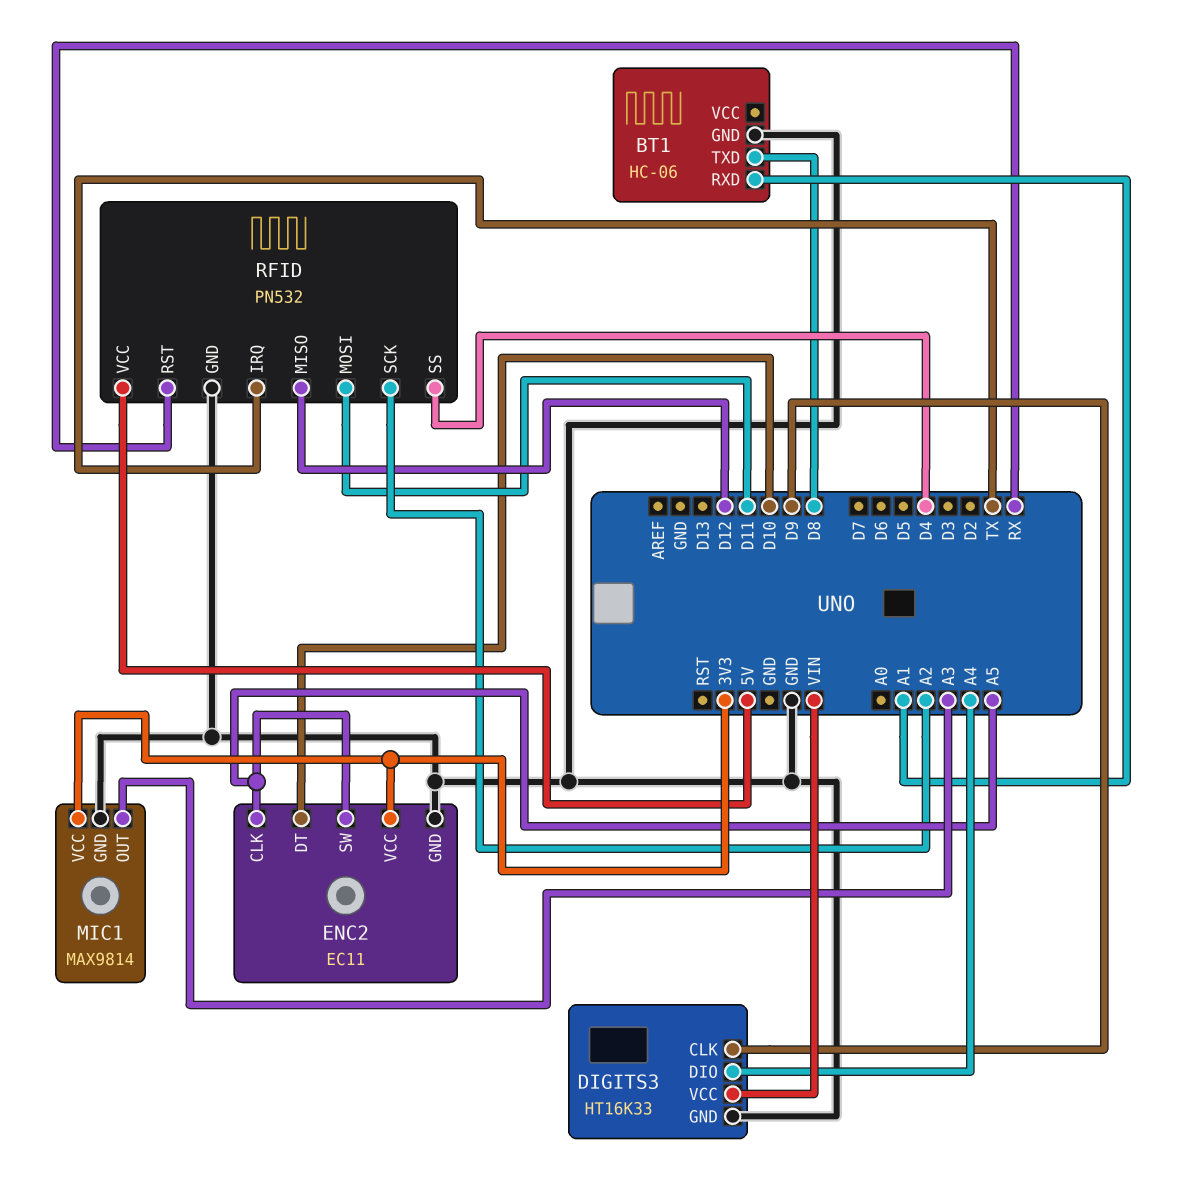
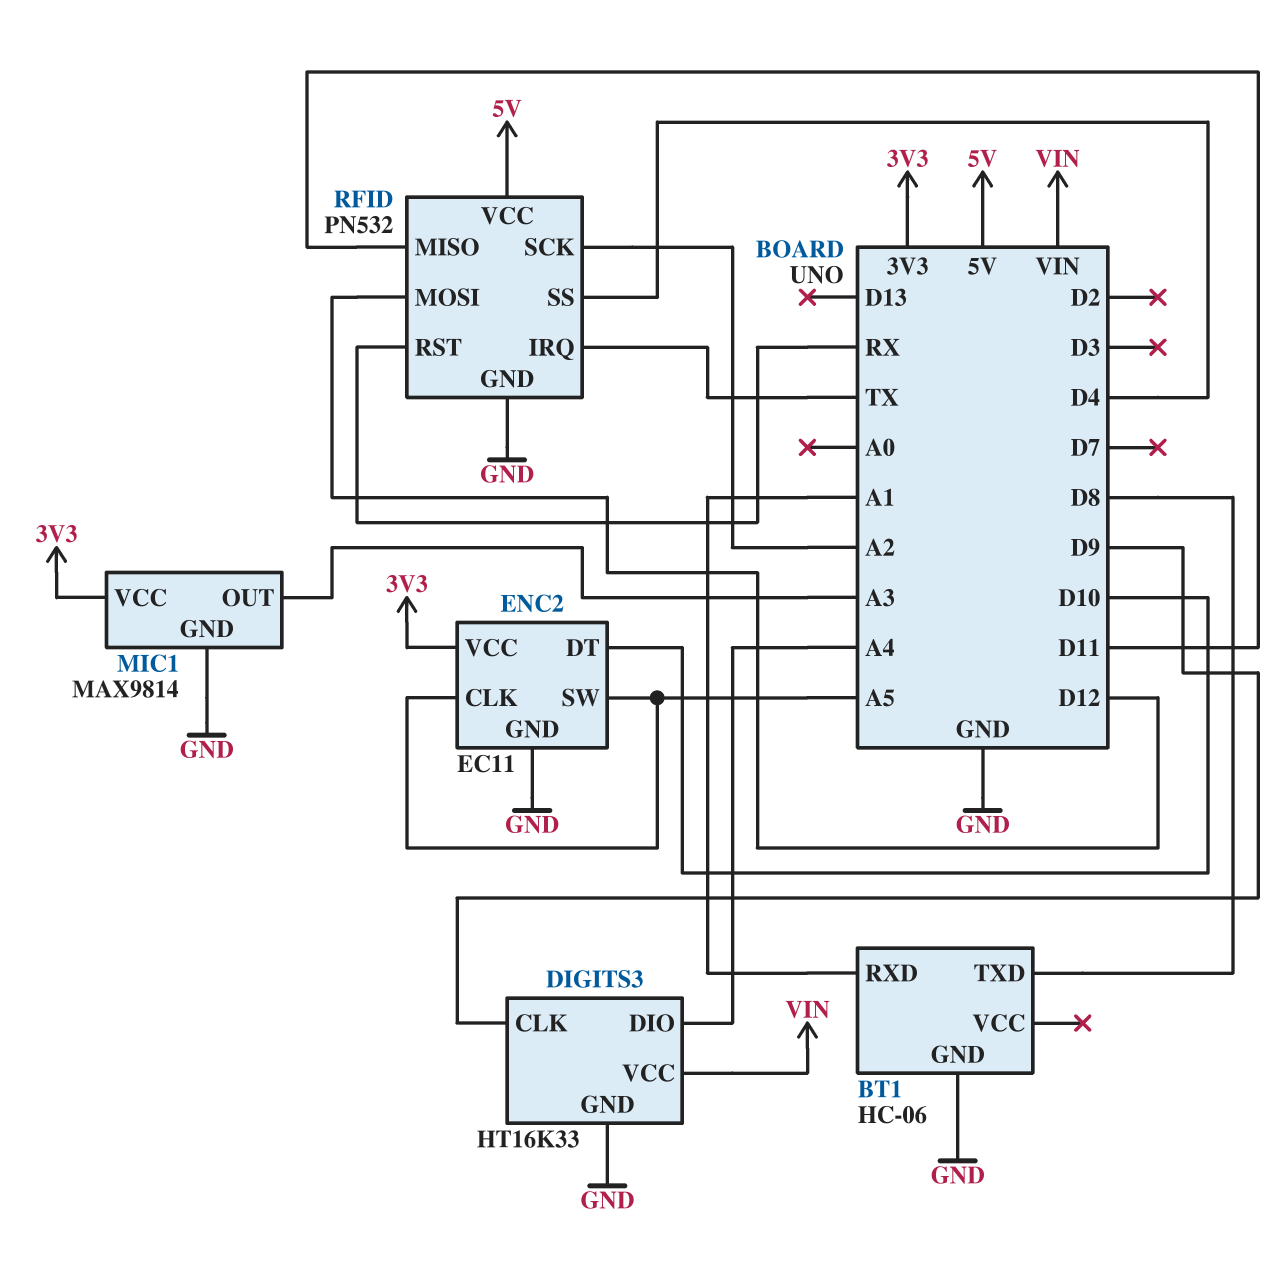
RFID pin MISO: D12 -> D11
RFID pin MOSI: D11 -> D12

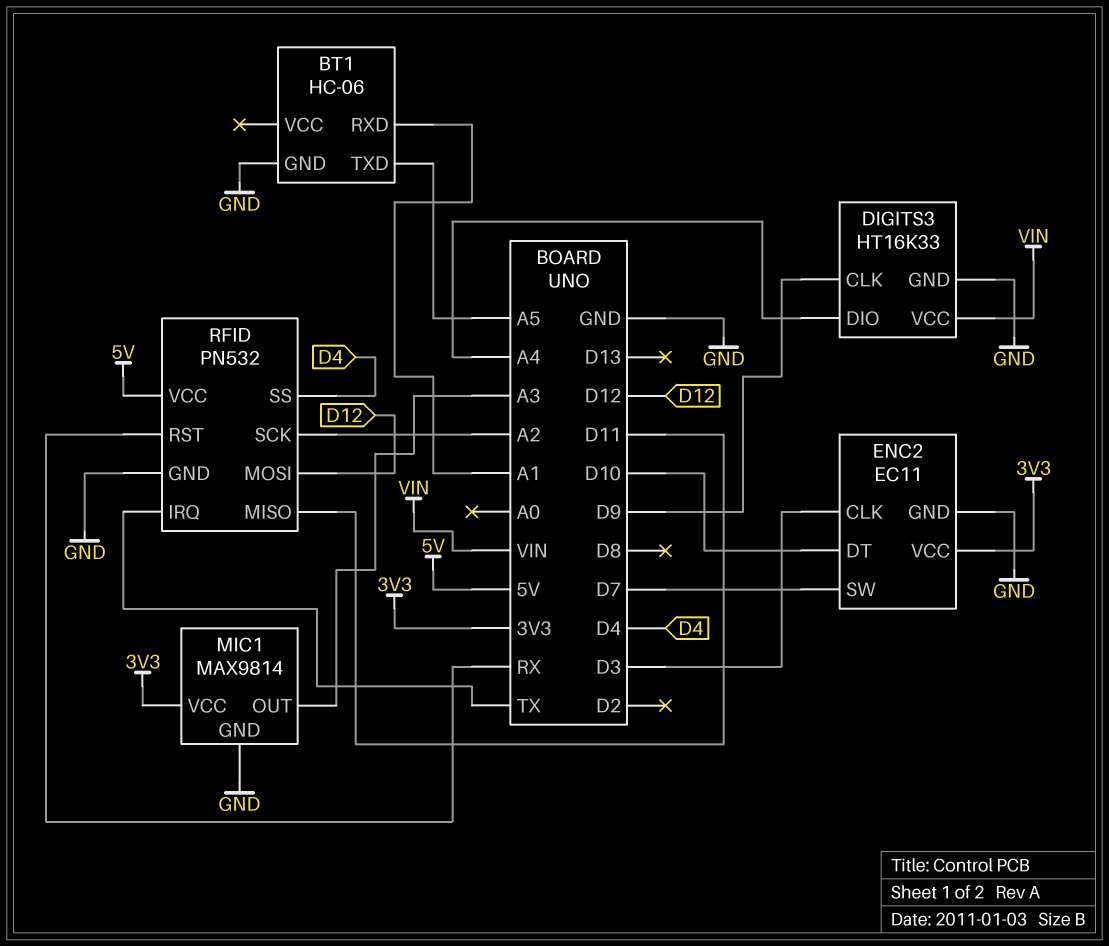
BT1 pin TXD: D8 -> A5
ENC2 pin CLK: A5 -> D3
ENC2 pin SW: A5 -> D7

